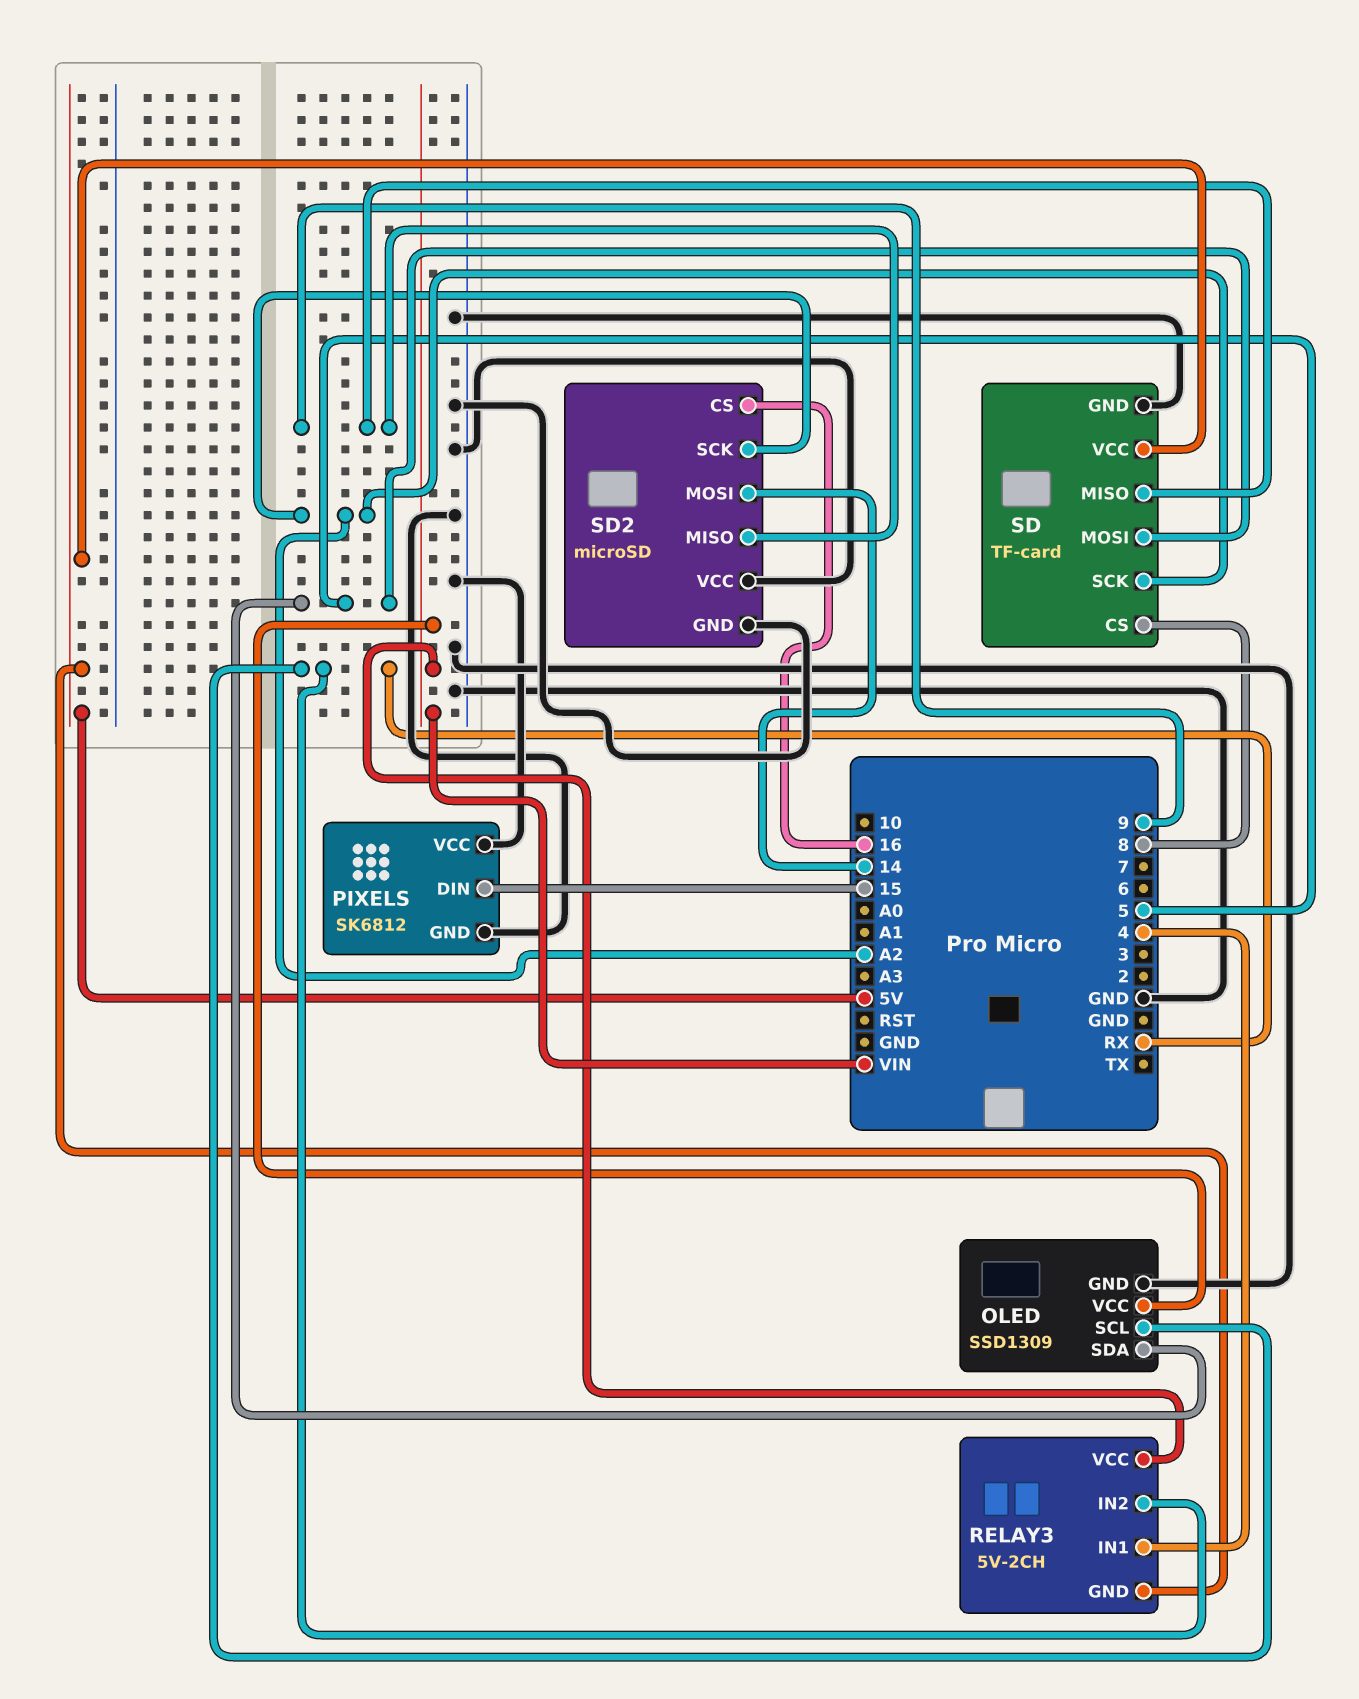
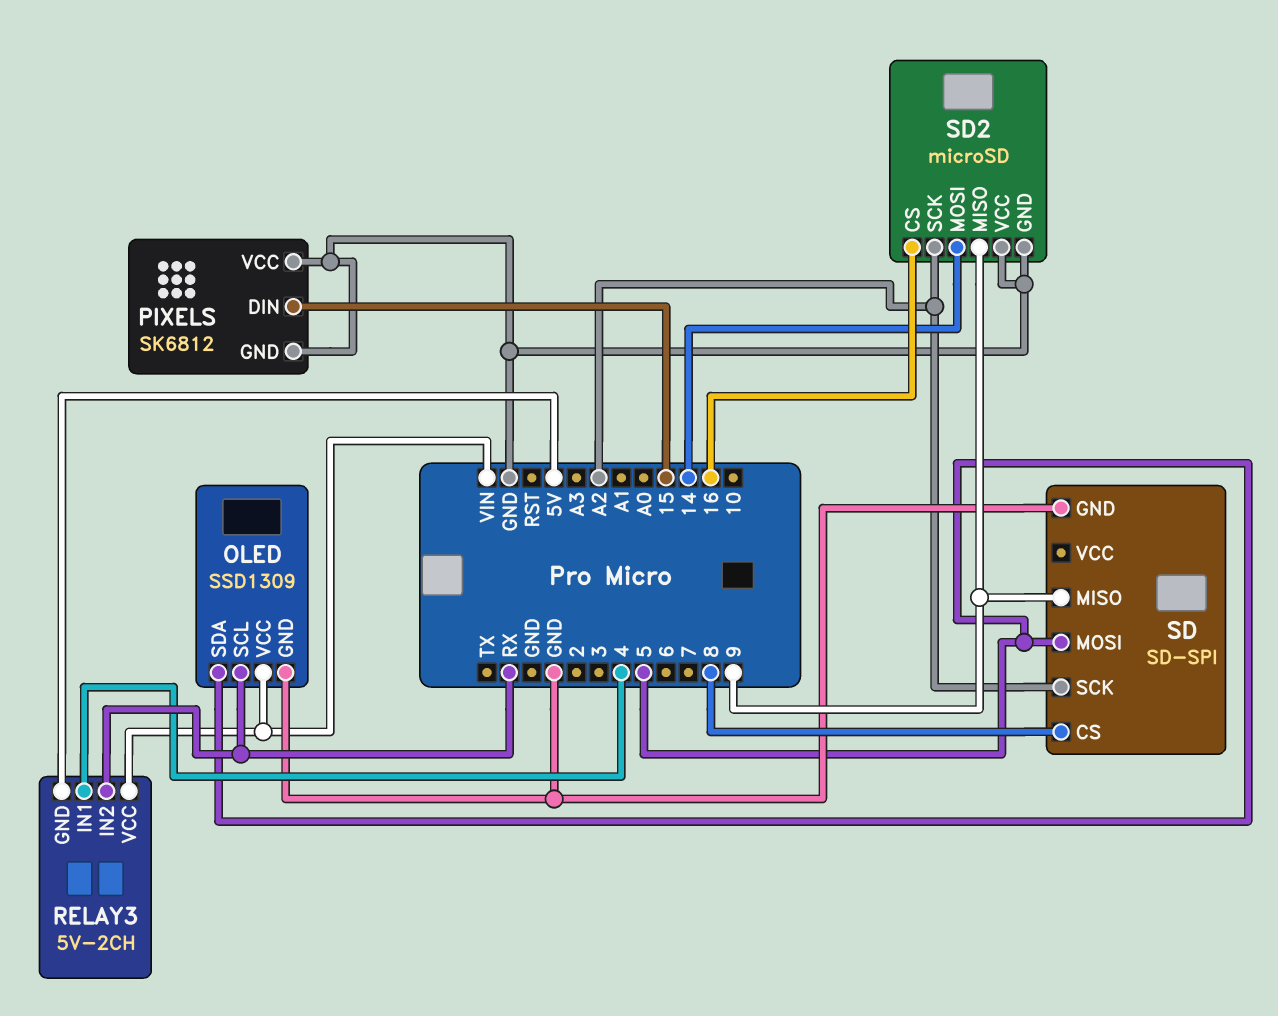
SD: TF-card -> SD-SPI
SD pin VCC: 5V -> none

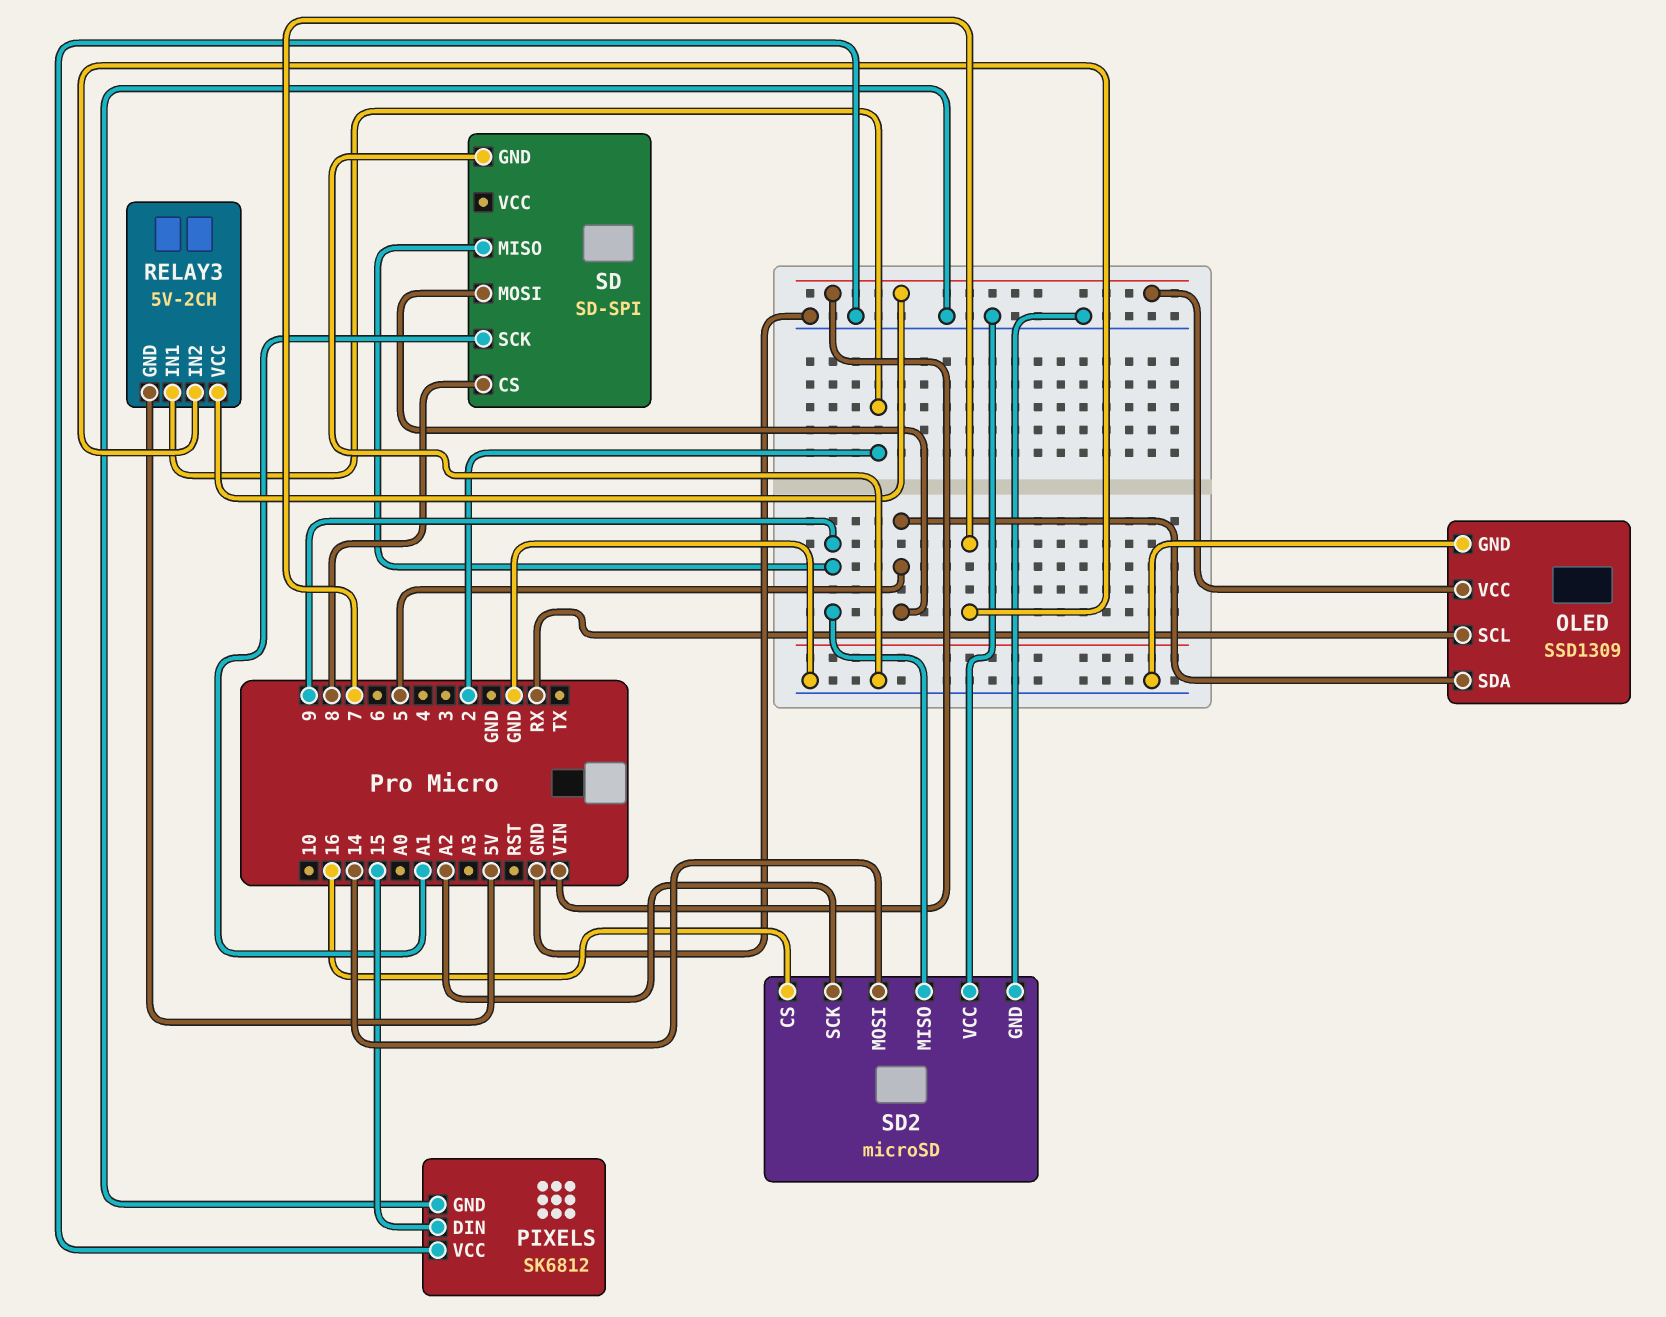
RELAY3 pin IN1: 4 -> 2
RELAY3 pin IN2: RX -> 7
SD pin SCK: A2 -> A1

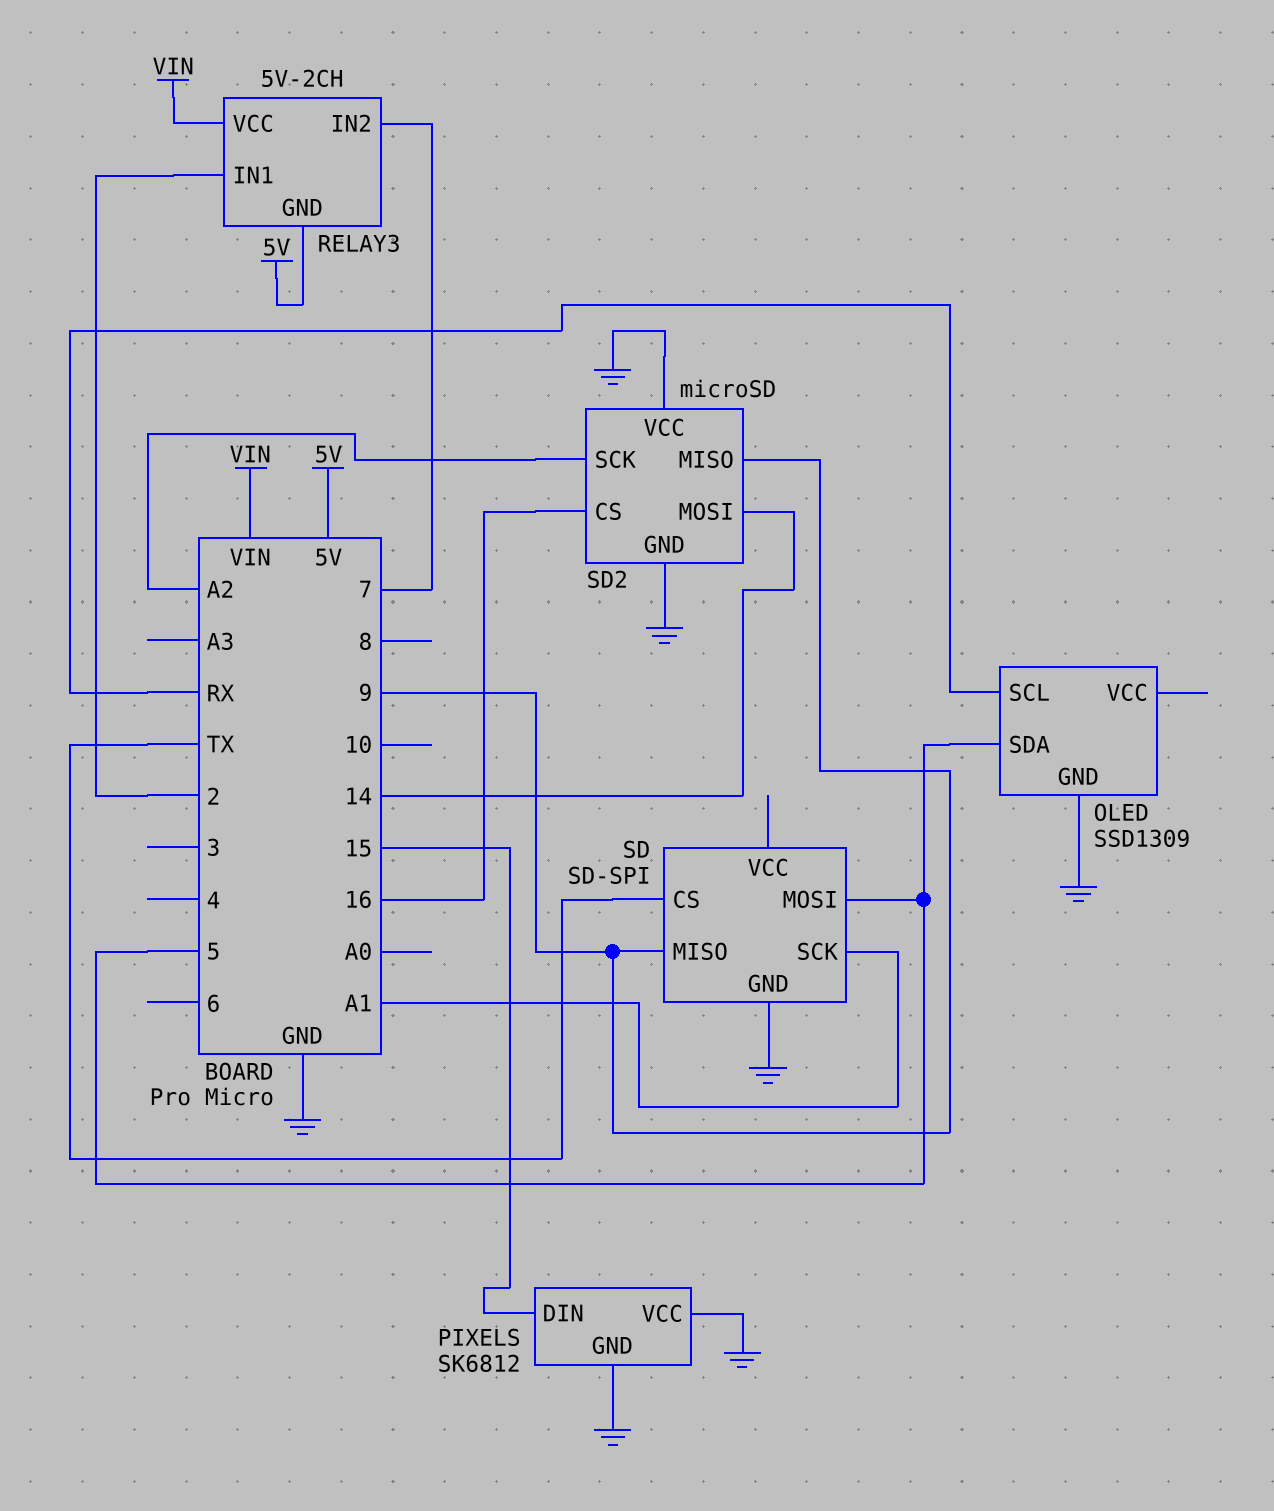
OLED pin VCC: VIN -> none
SD pin CS: 8 -> TX

